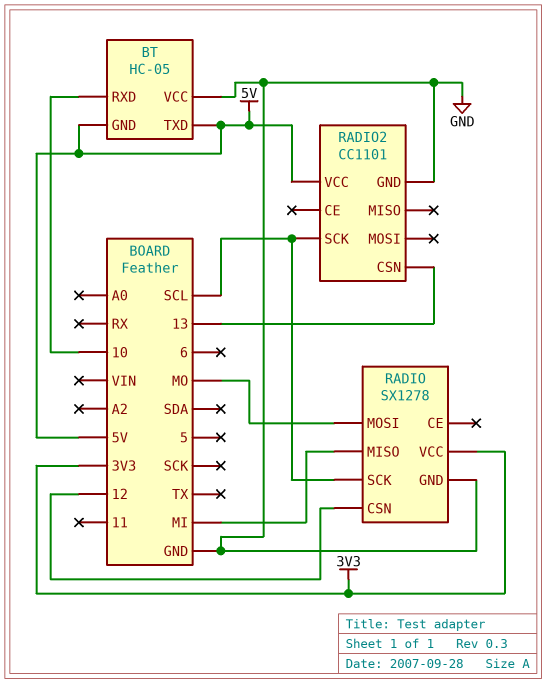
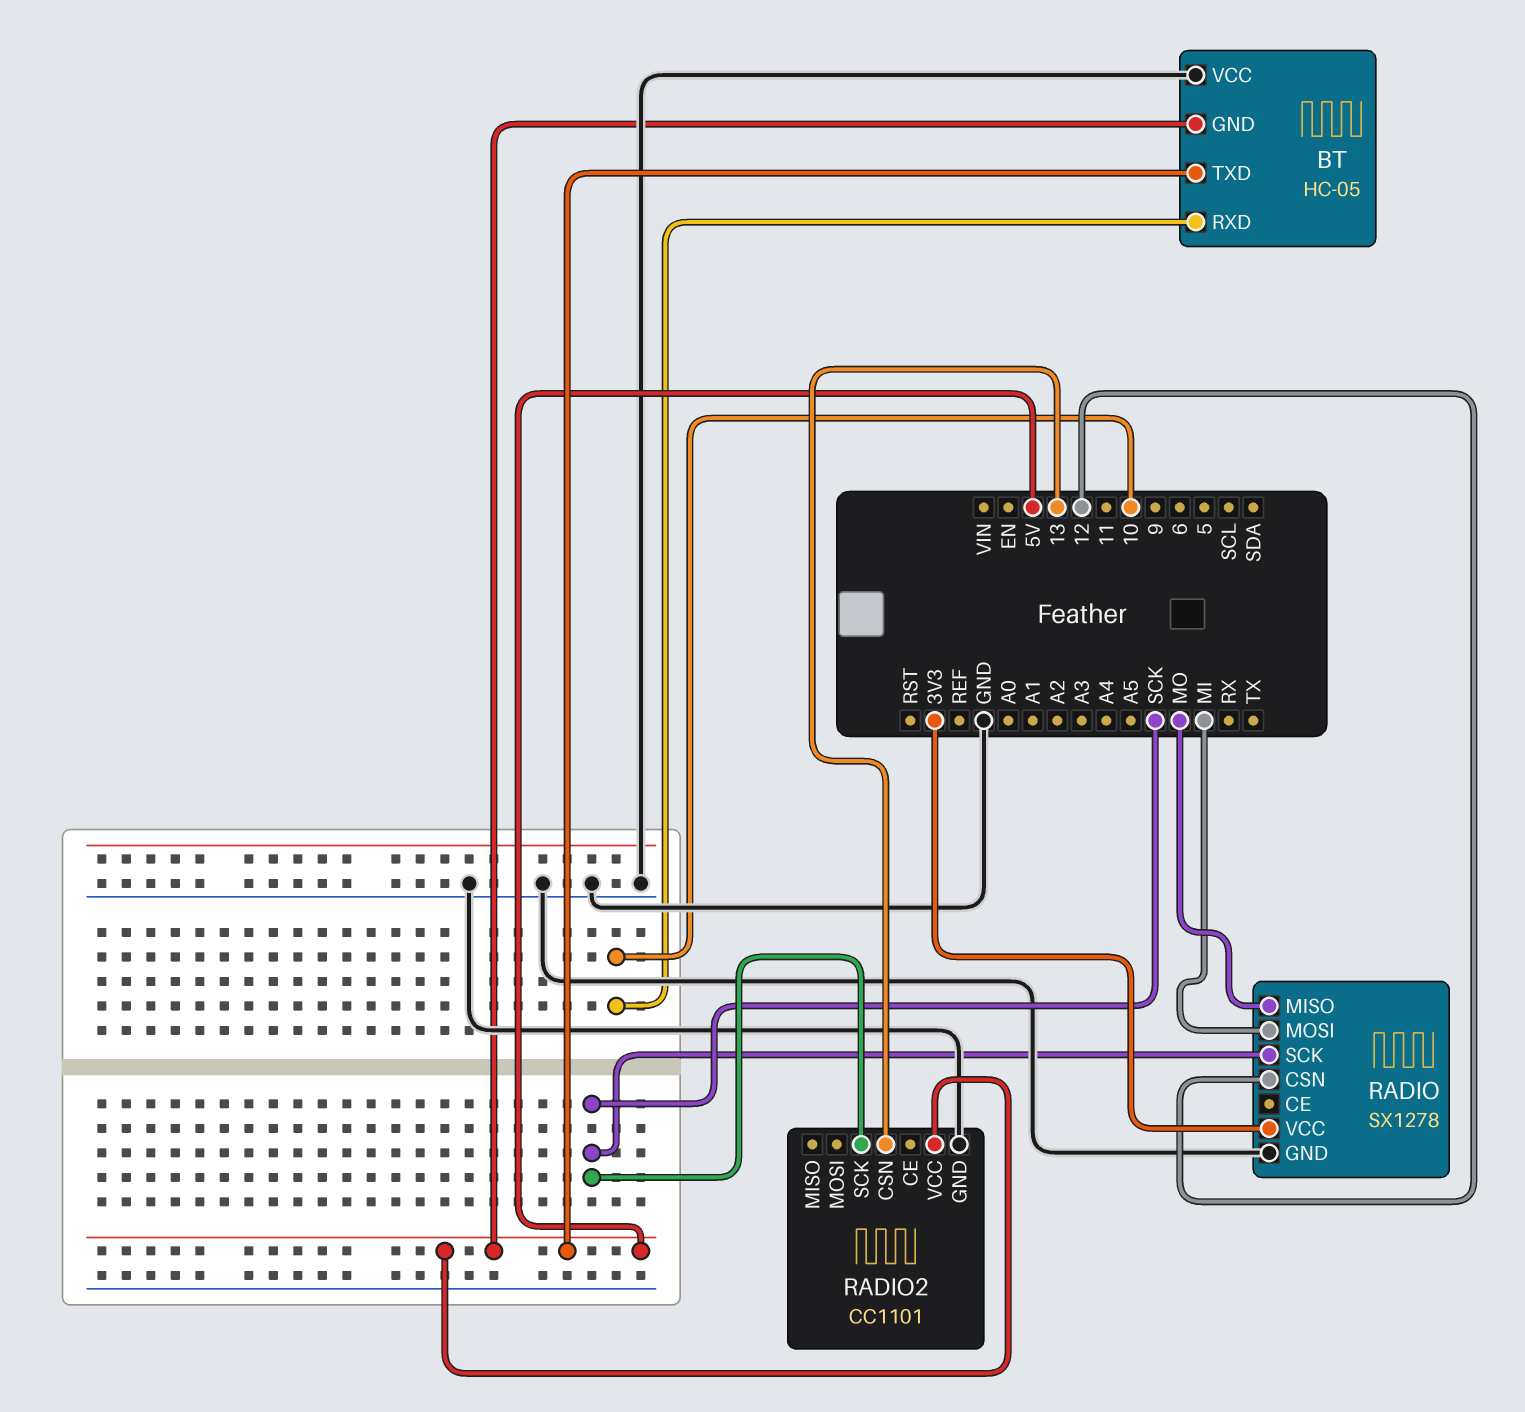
RADIO pin MISO: MI -> MO
RADIO pin MOSI: MO -> MI
RADIO pin SCK: SCL -> SCK
RADIO2 pin SCK: SCL -> SCK

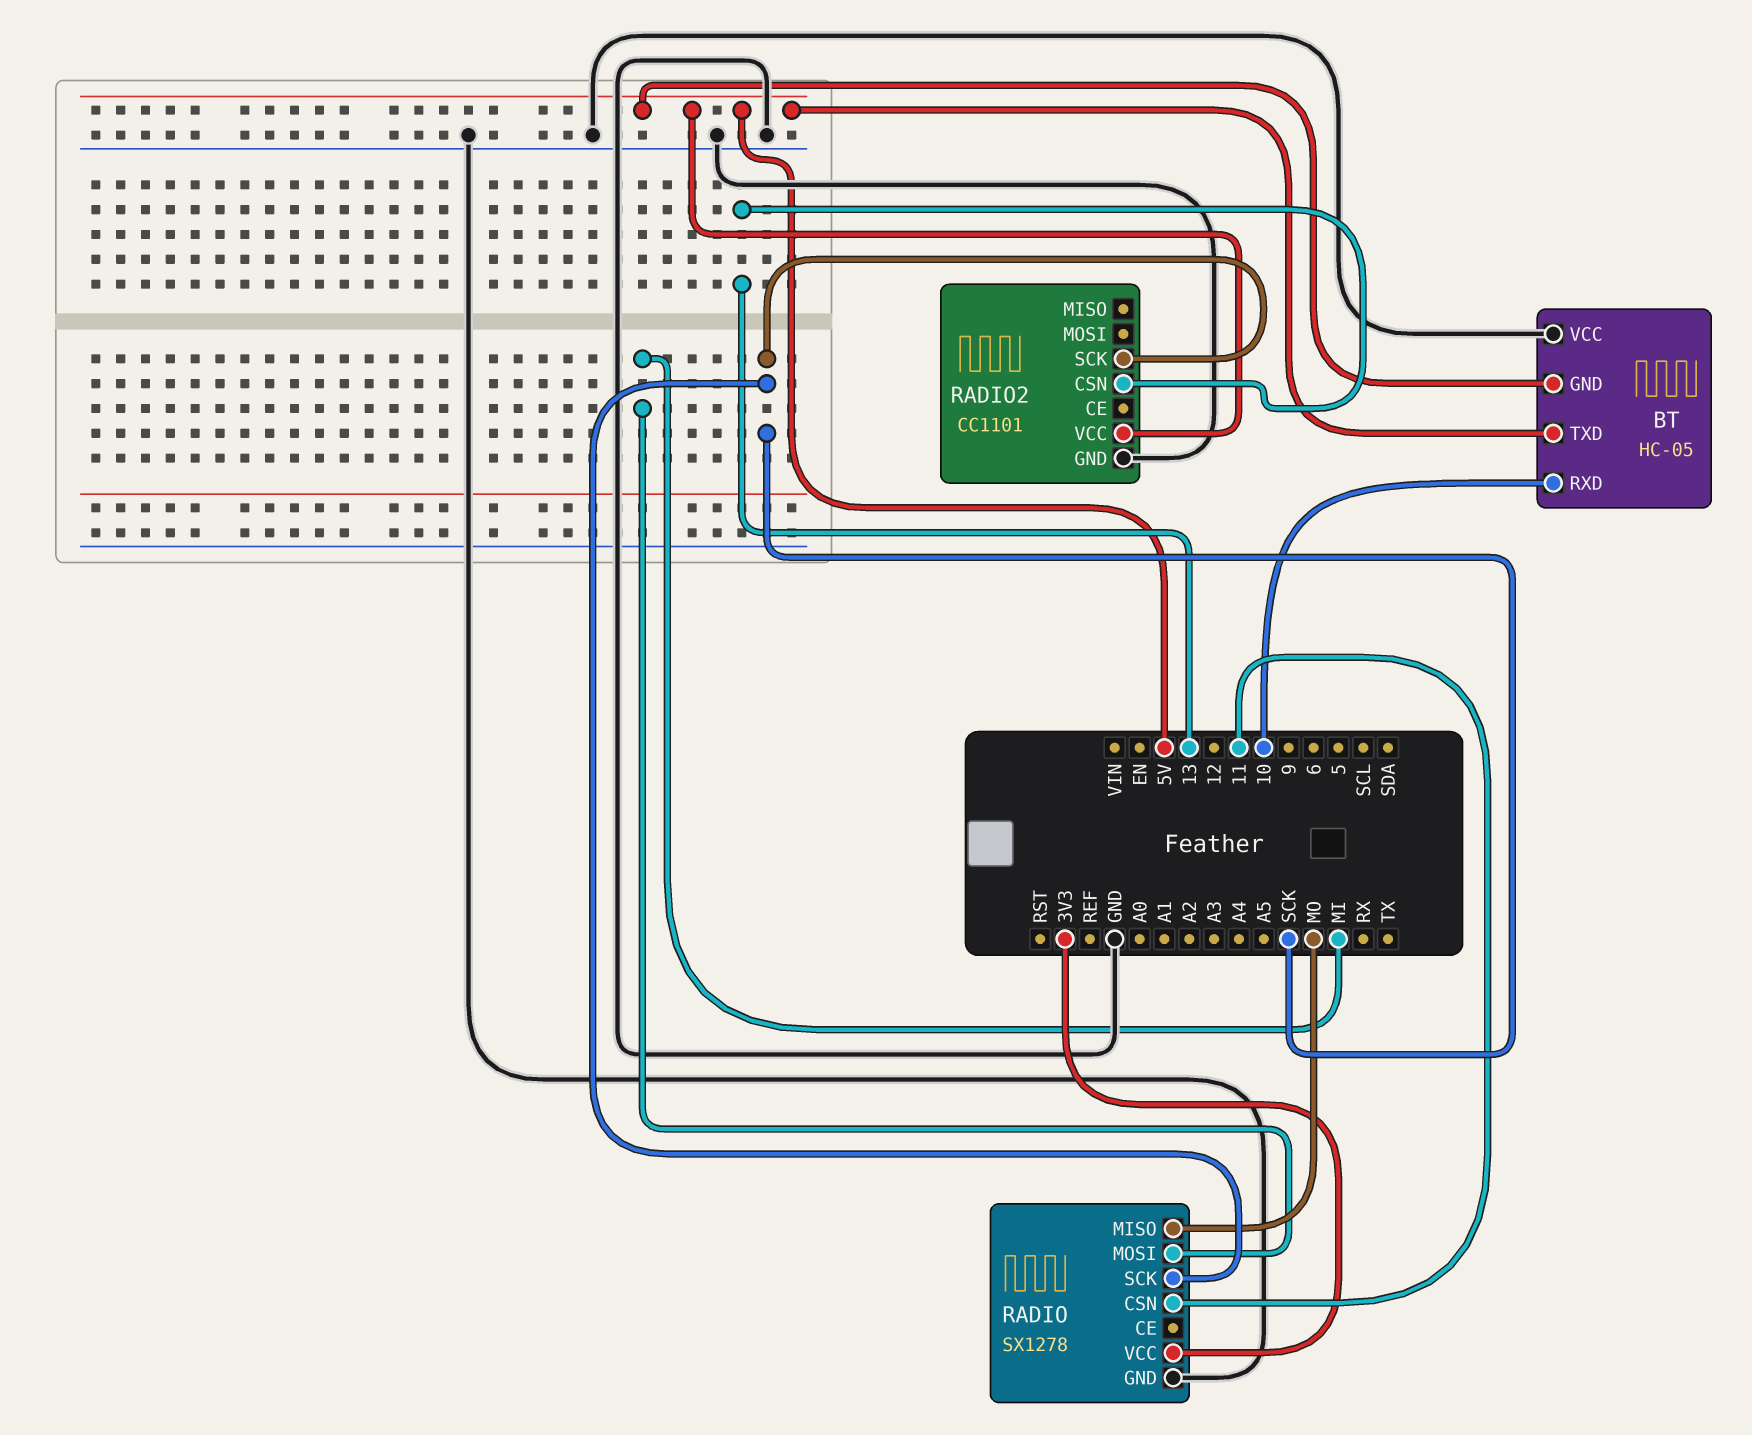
RADIO pin CSN: 12 -> 11

